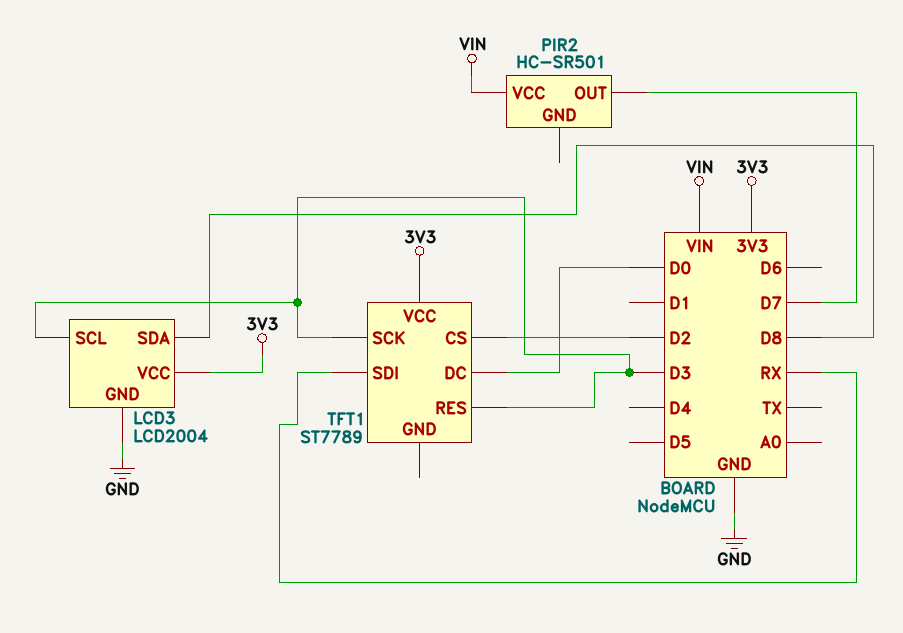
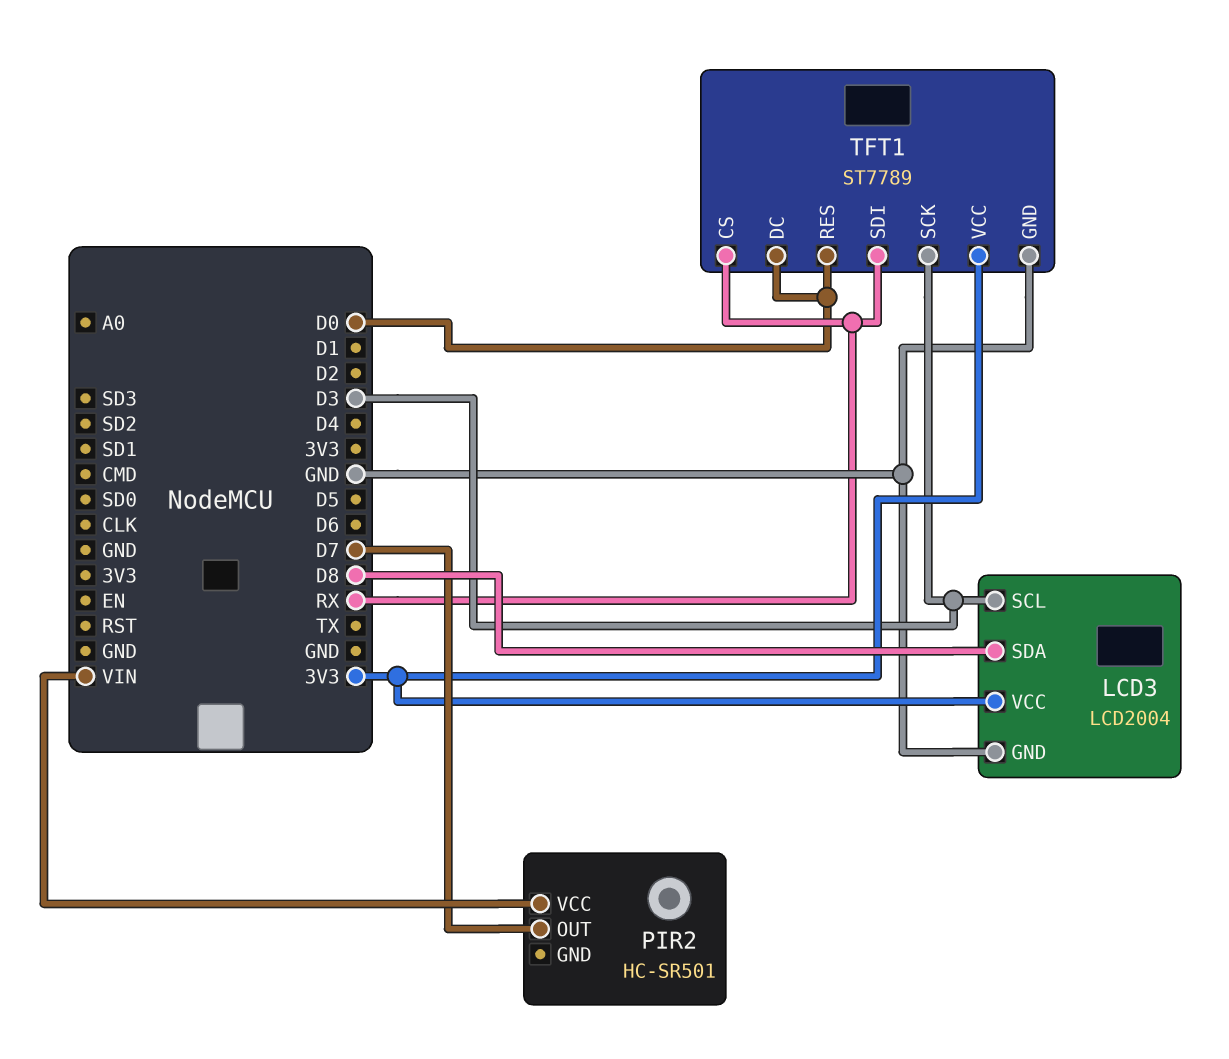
TFT1 pin CS: D2 -> RX
TFT1 pin GND: none -> GND
TFT1 pin RES: D3 -> D0

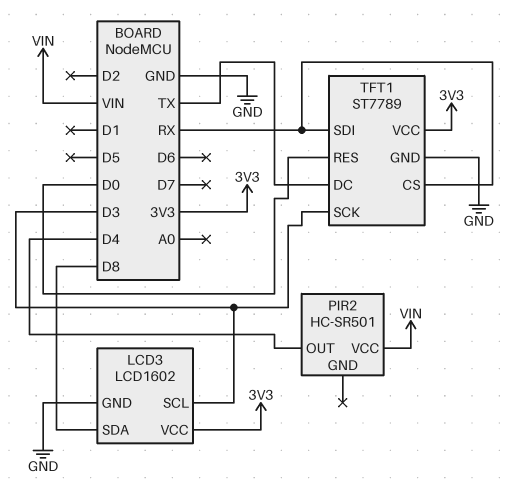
LCD3: LCD2004 -> LCD1602
PIR2 pin OUT: D7 -> D4
TFT1 pin DC: D0 -> TX

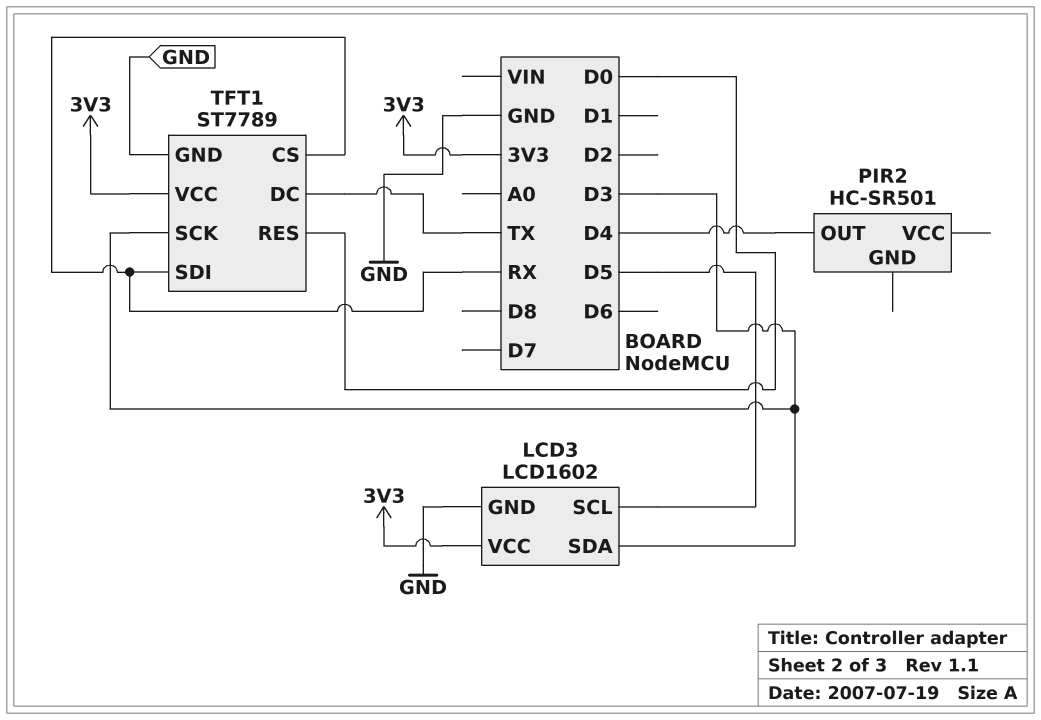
LCD3 pin SCL: D3 -> D5
LCD3 pin SDA: D8 -> D3
PIR2 pin VCC: VIN -> none

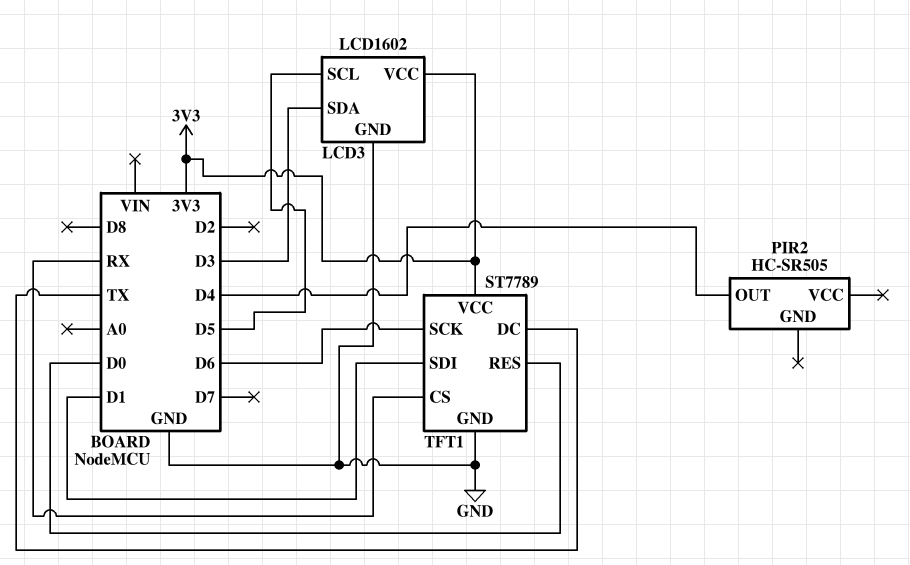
PIR2: HC-SR501 -> HC-SR505
TFT1 pin SCK: D3 -> D6
TFT1 pin SDI: RX -> D1

